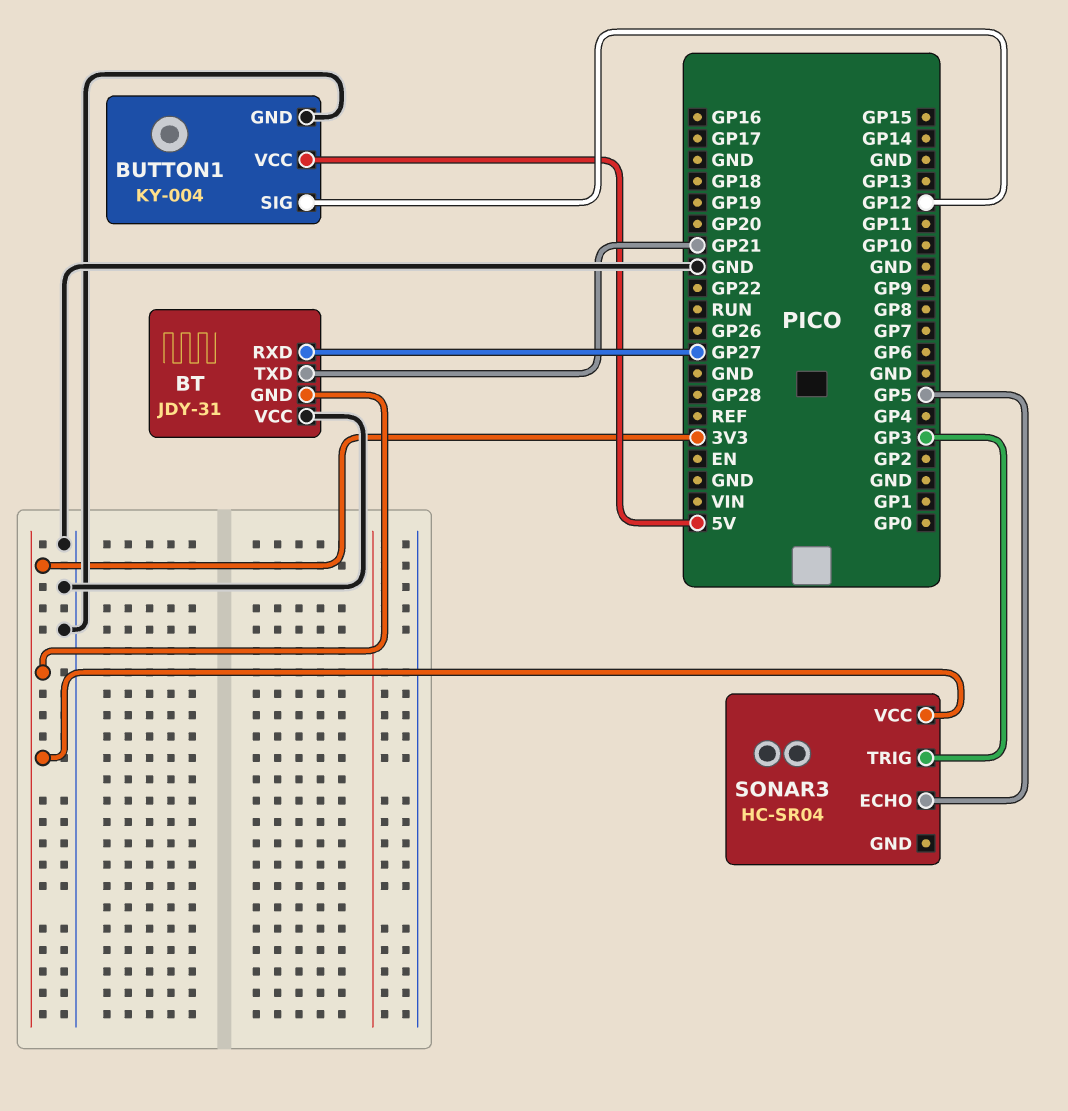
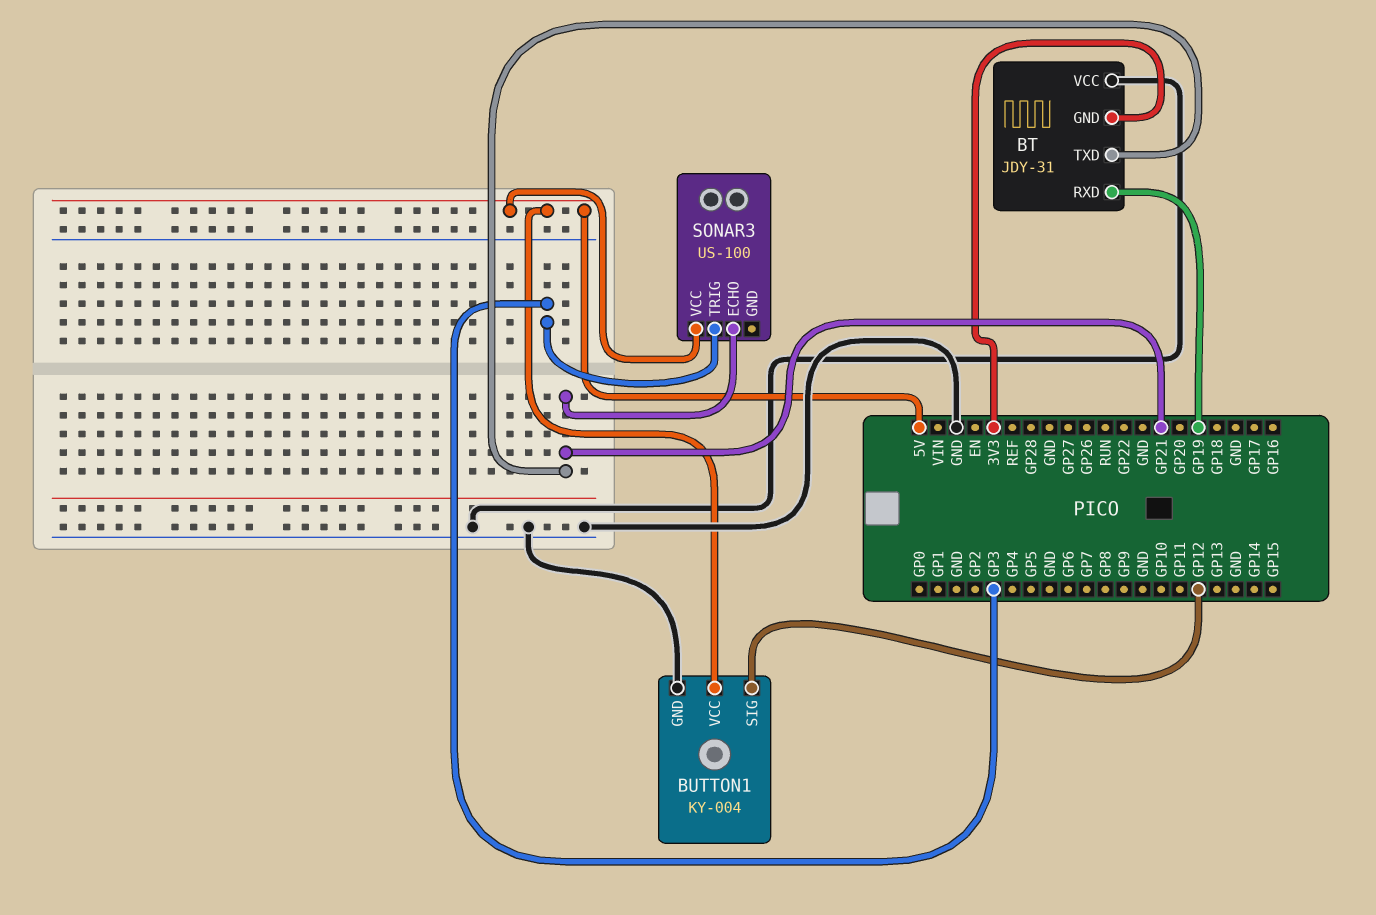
BT pin RXD: GP27 -> GP19
SONAR3: HC-SR04 -> US-100
SONAR3 pin ECHO: GP5 -> GP21
SONAR3 pin VCC: 3V3 -> 5V

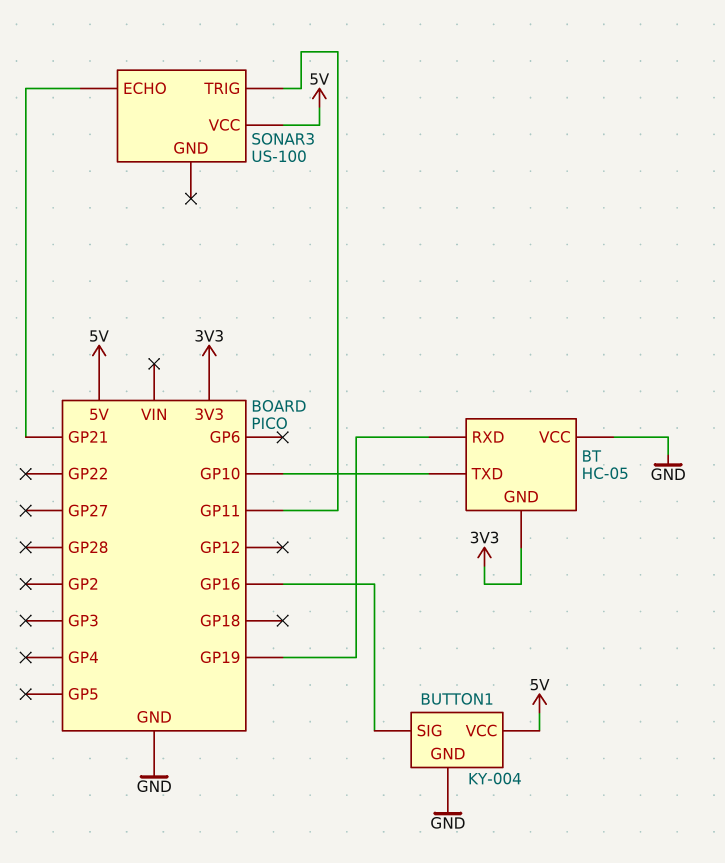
BT: JDY-31 -> HC-05
BT pin TXD: GP21 -> GP10
BUTTON1 pin SIG: GP12 -> GP16
SONAR3 pin TRIG: GP3 -> GP11

